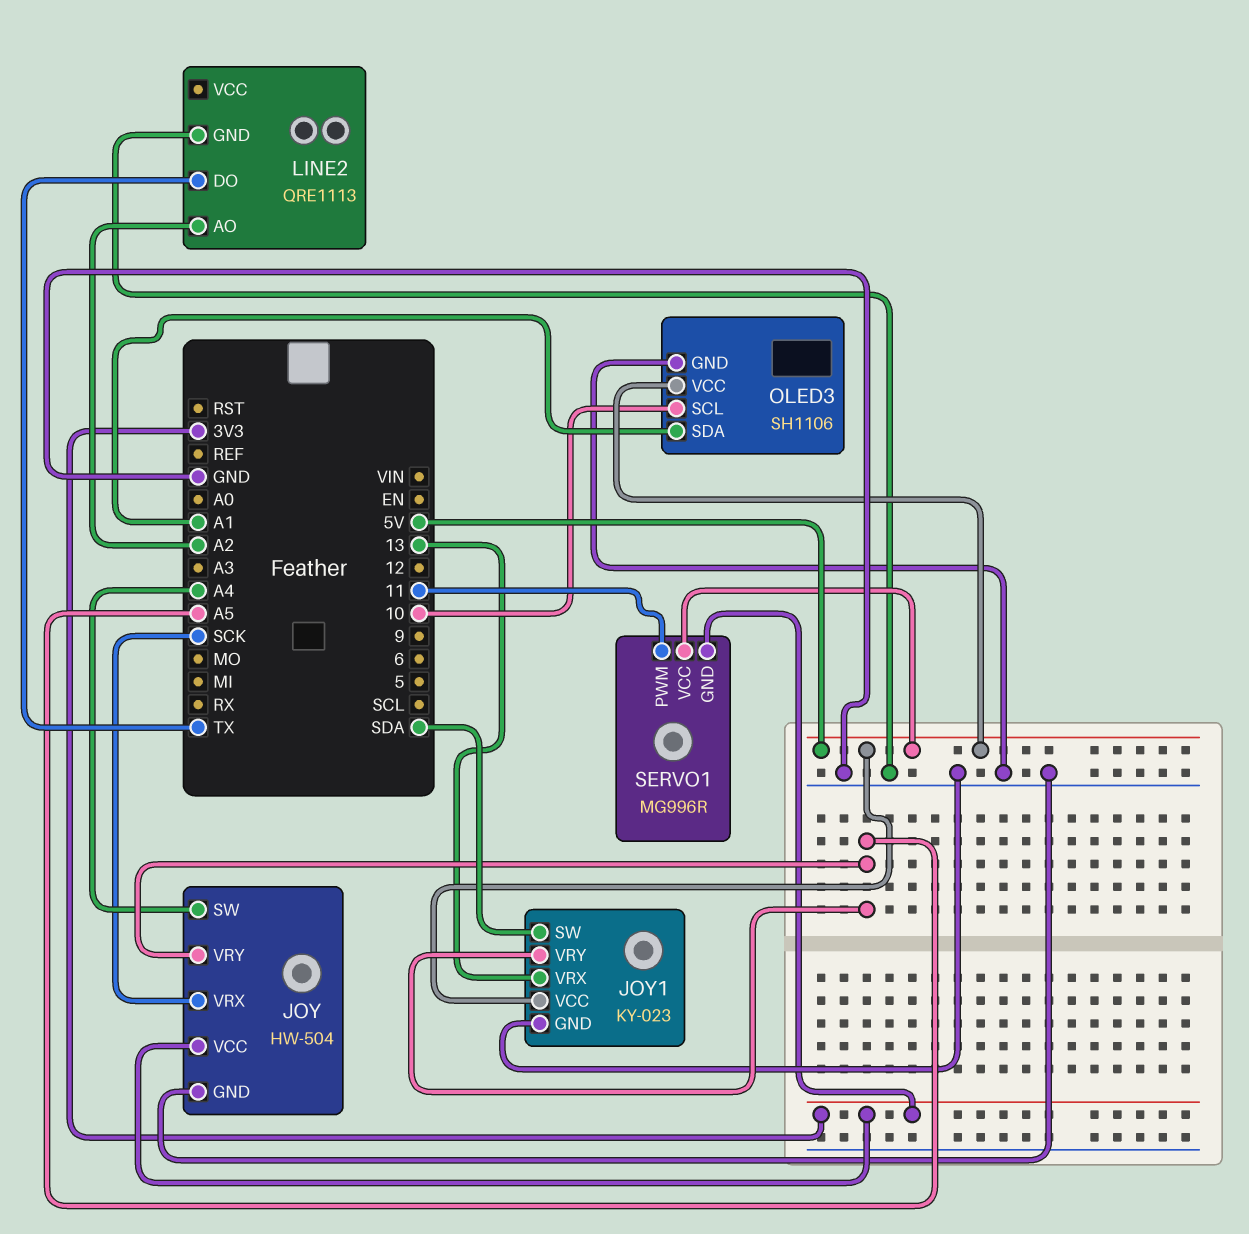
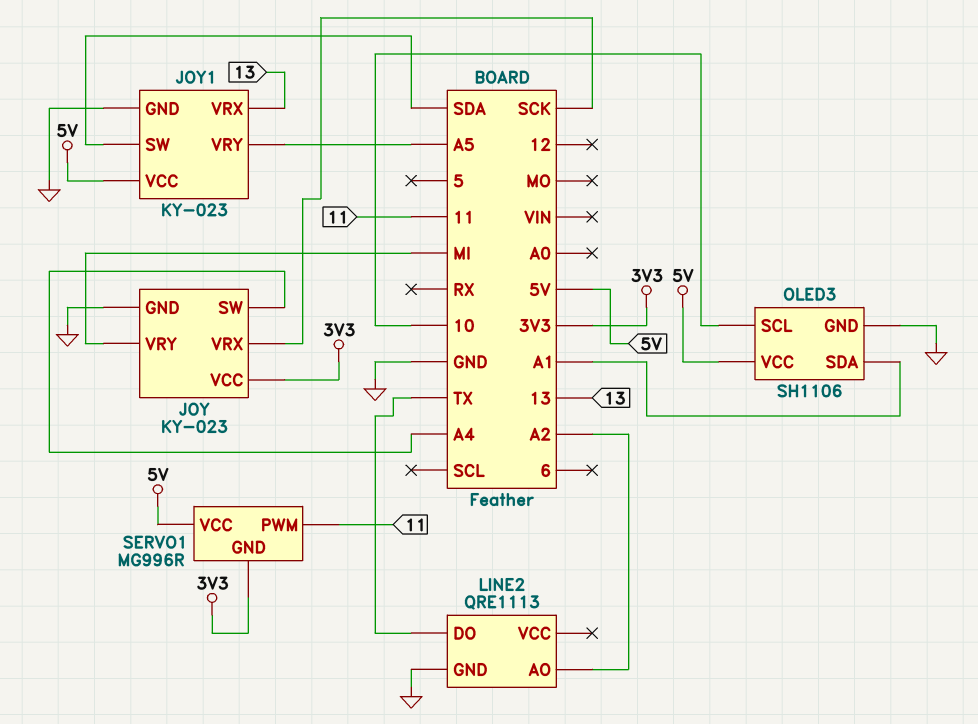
JOY: HW-504 -> KY-023
JOY pin VRY: A5 -> MI

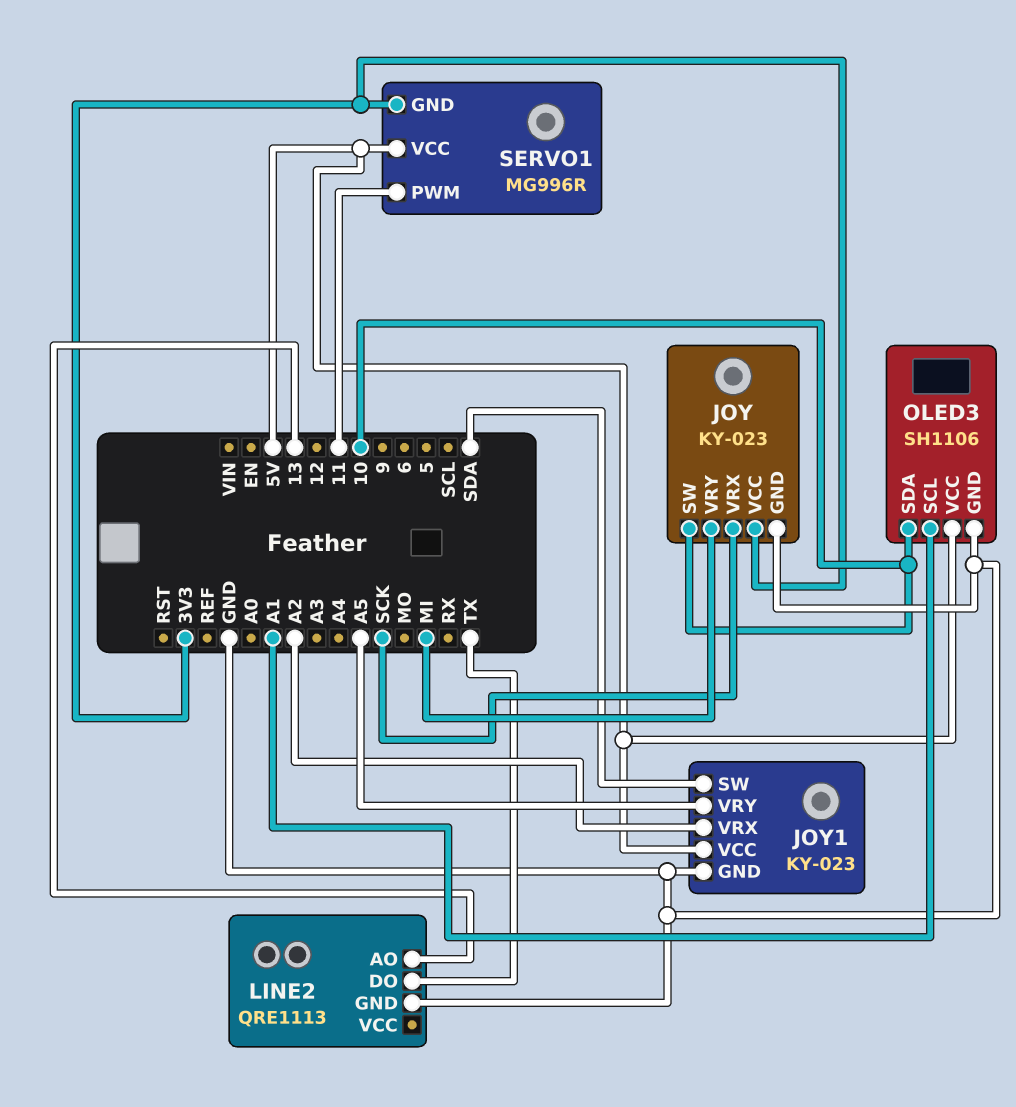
JOY pin SW: A4 -> 10
JOY1 pin VRX: 13 -> A2
LINE2 pin AO: A2 -> 13
OLED3 pin SCL: 10 -> A1
OLED3 pin SDA: A1 -> 10

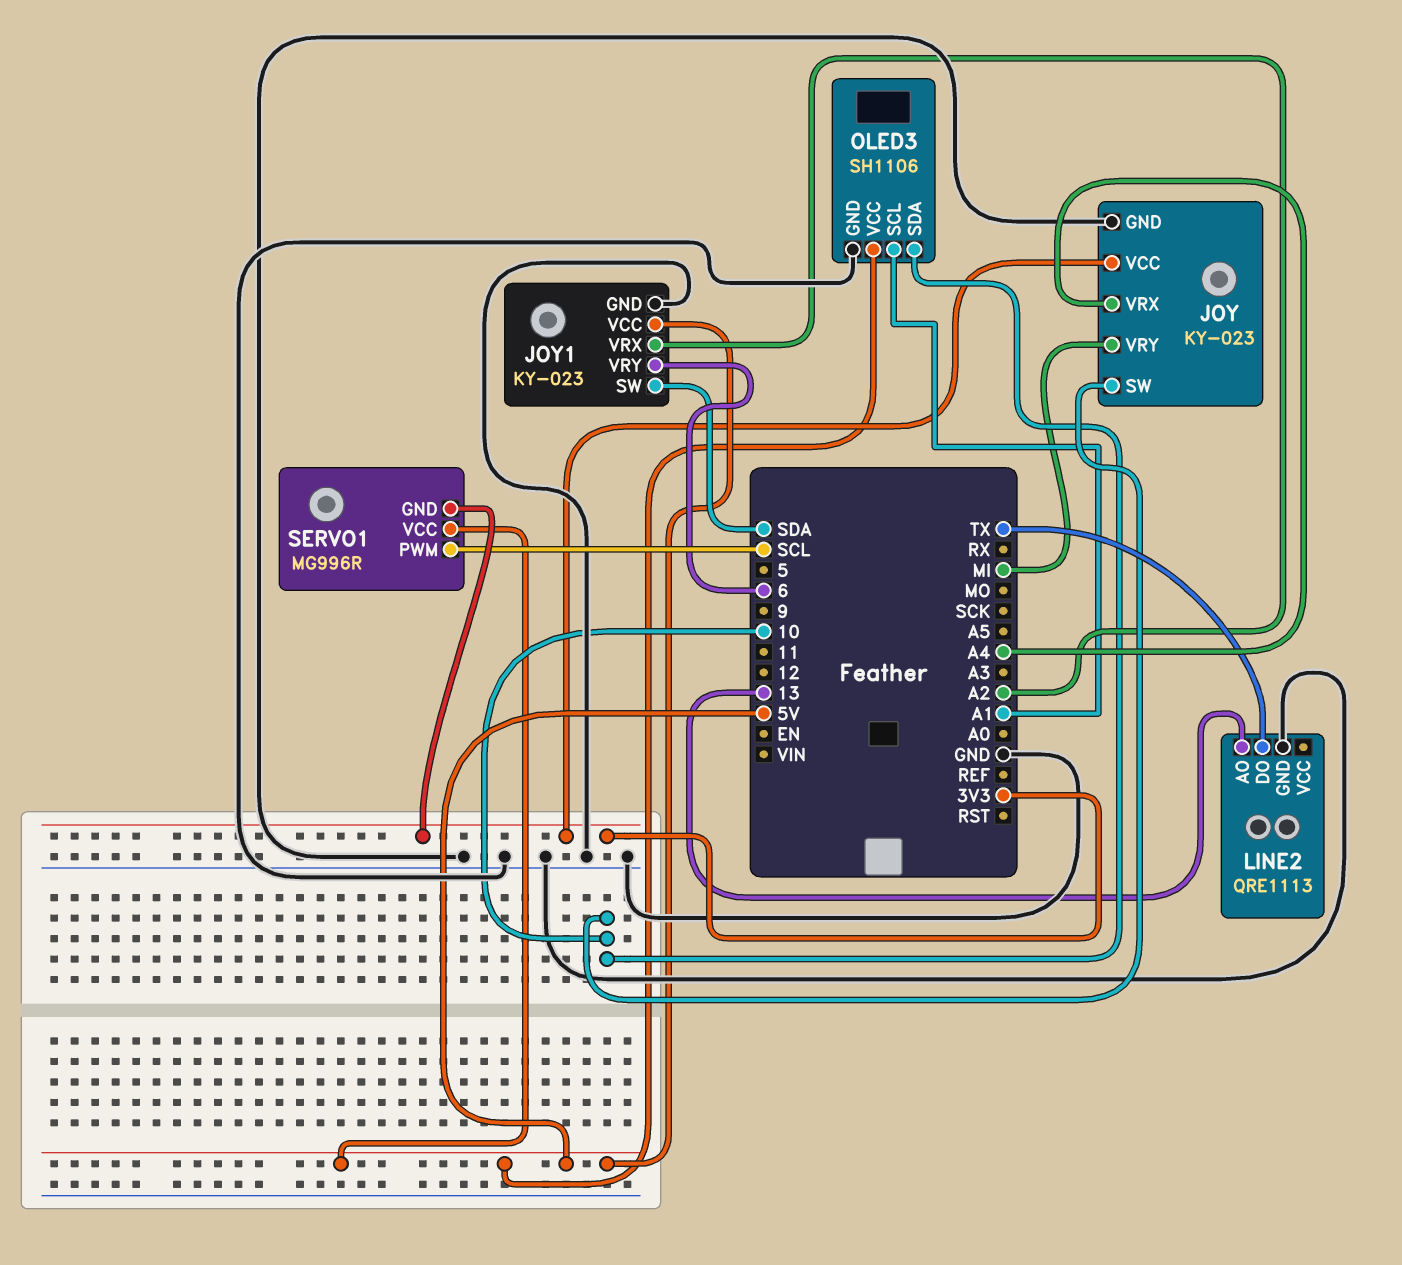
JOY pin VRX: SCK -> A4
JOY1 pin VRY: A5 -> 6
SERVO1 pin PWM: 11 -> SCL

